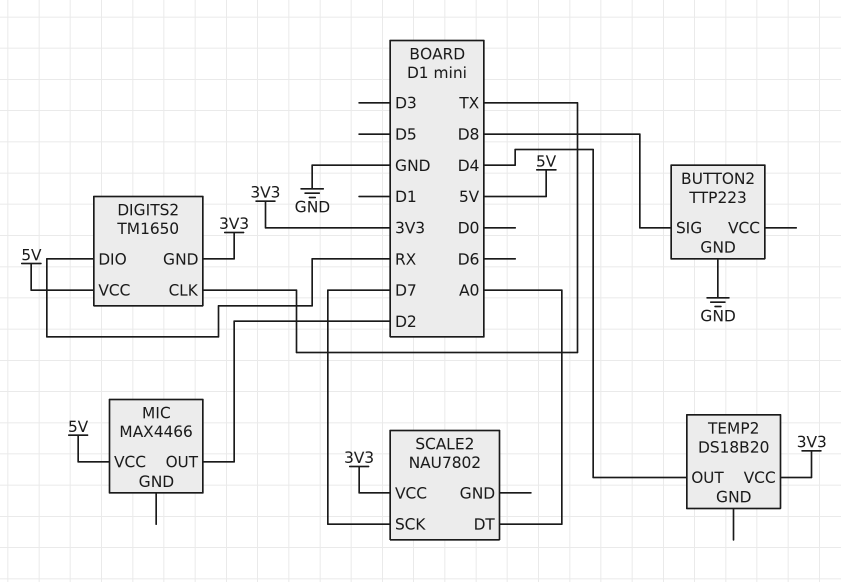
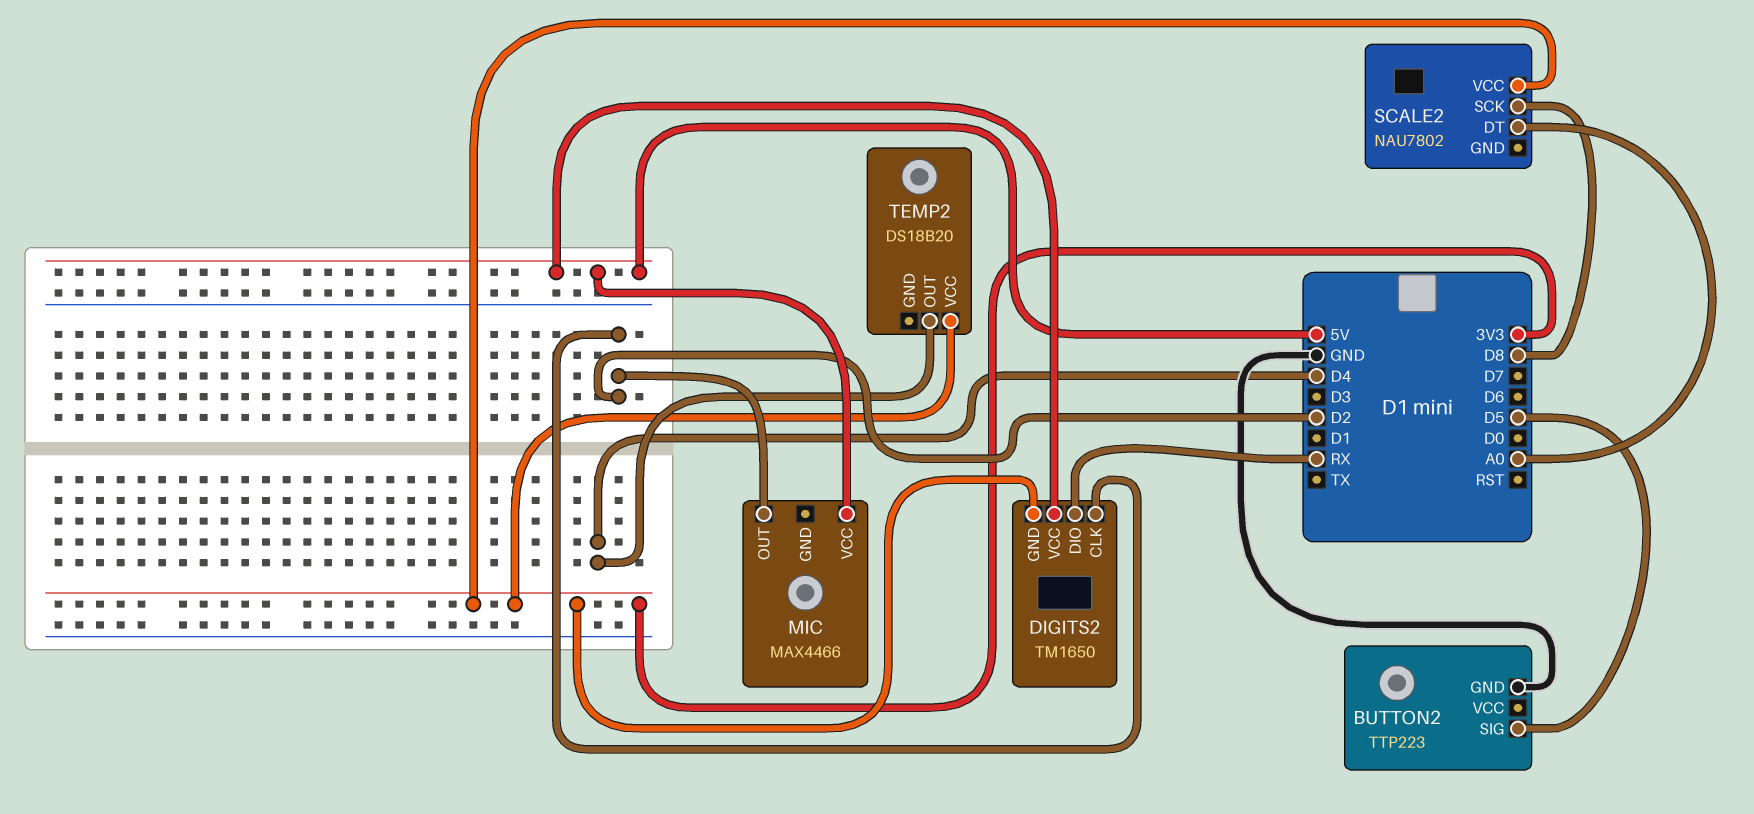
BUTTON2 pin SIG: D8 -> D5
DIGITS2 pin CLK: TX -> D2
SCALE2 pin SCK: D7 -> D8

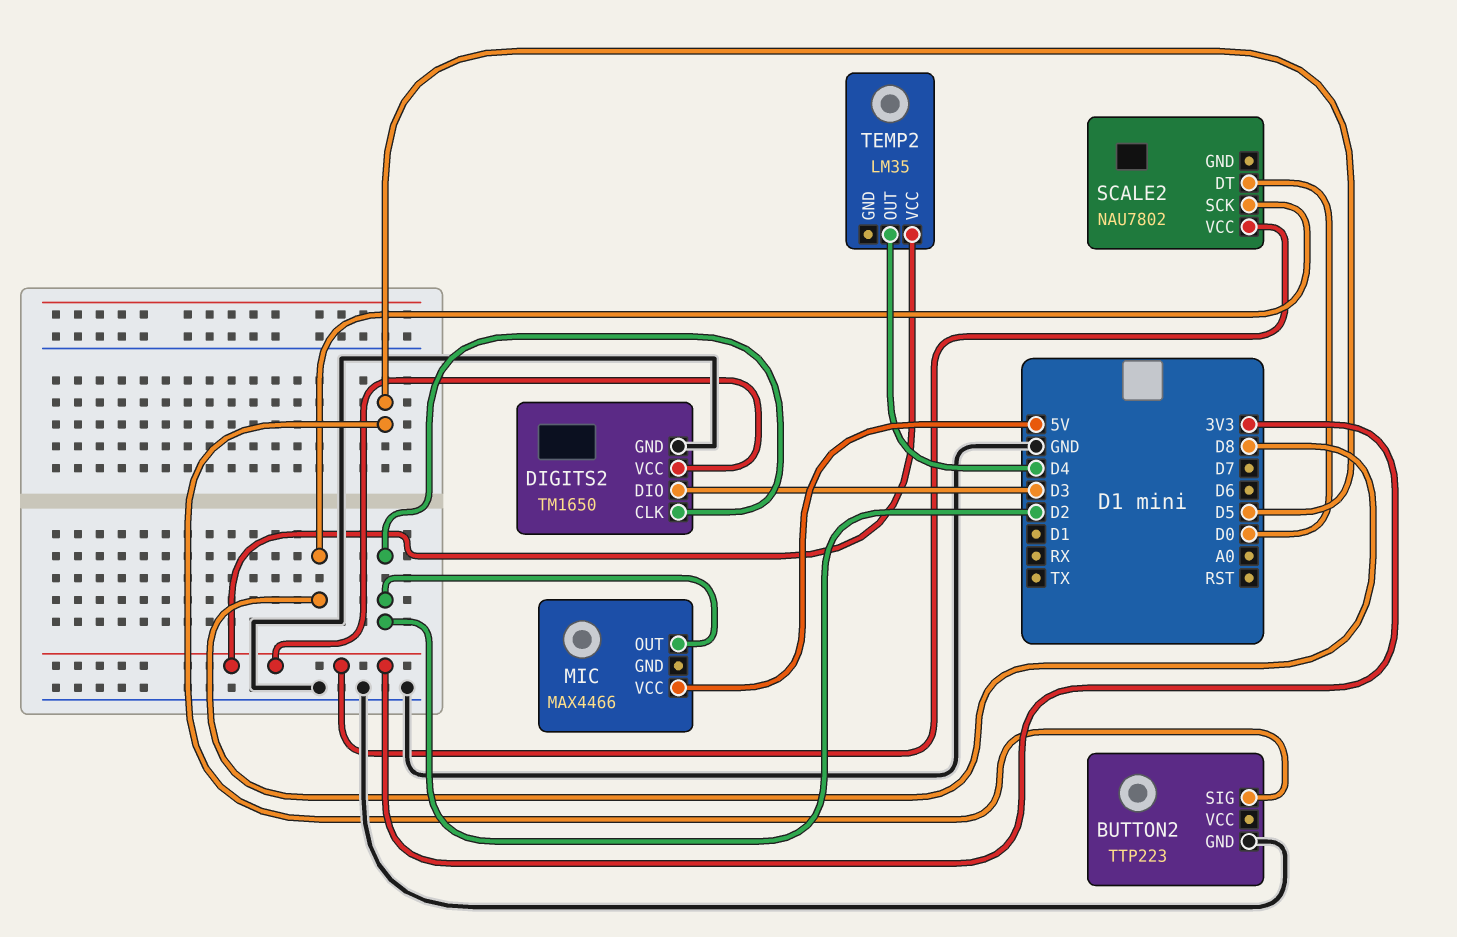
DIGITS2 pin DIO: RX -> D3
DIGITS2 pin GND: 3V3 -> GND
DIGITS2 pin VCC: 5V -> 3V3
SCALE2 pin DT: A0 -> D0
TEMP2: DS18B20 -> LM35

